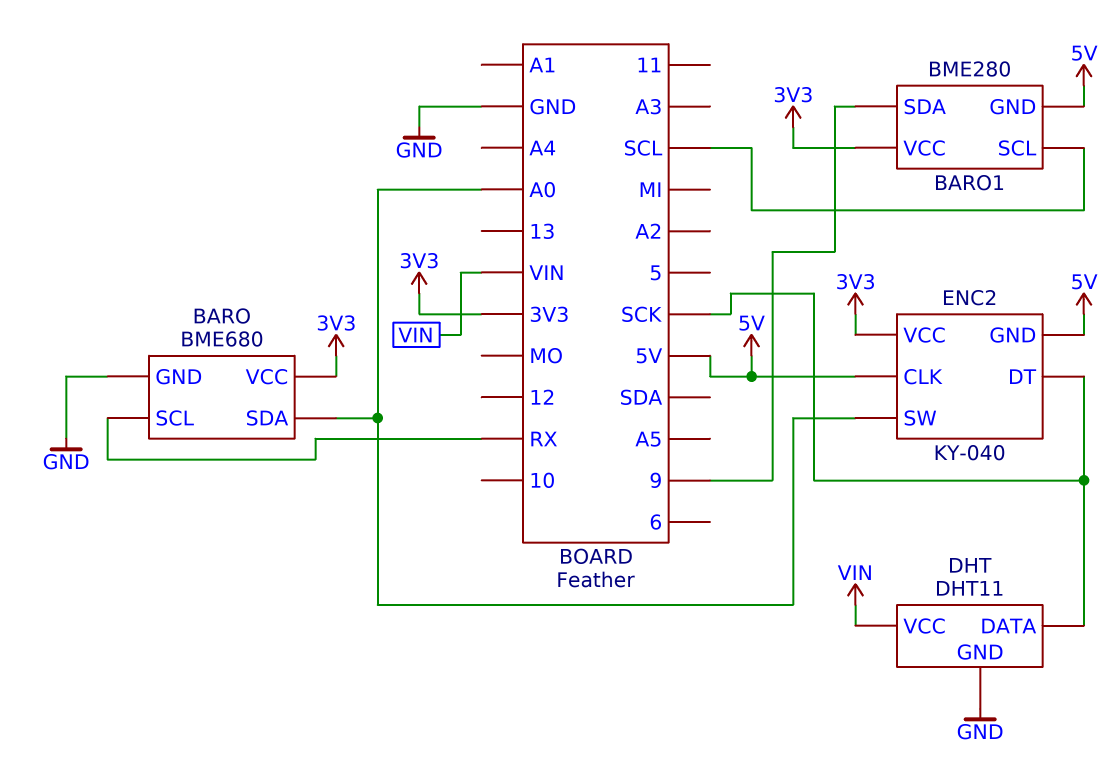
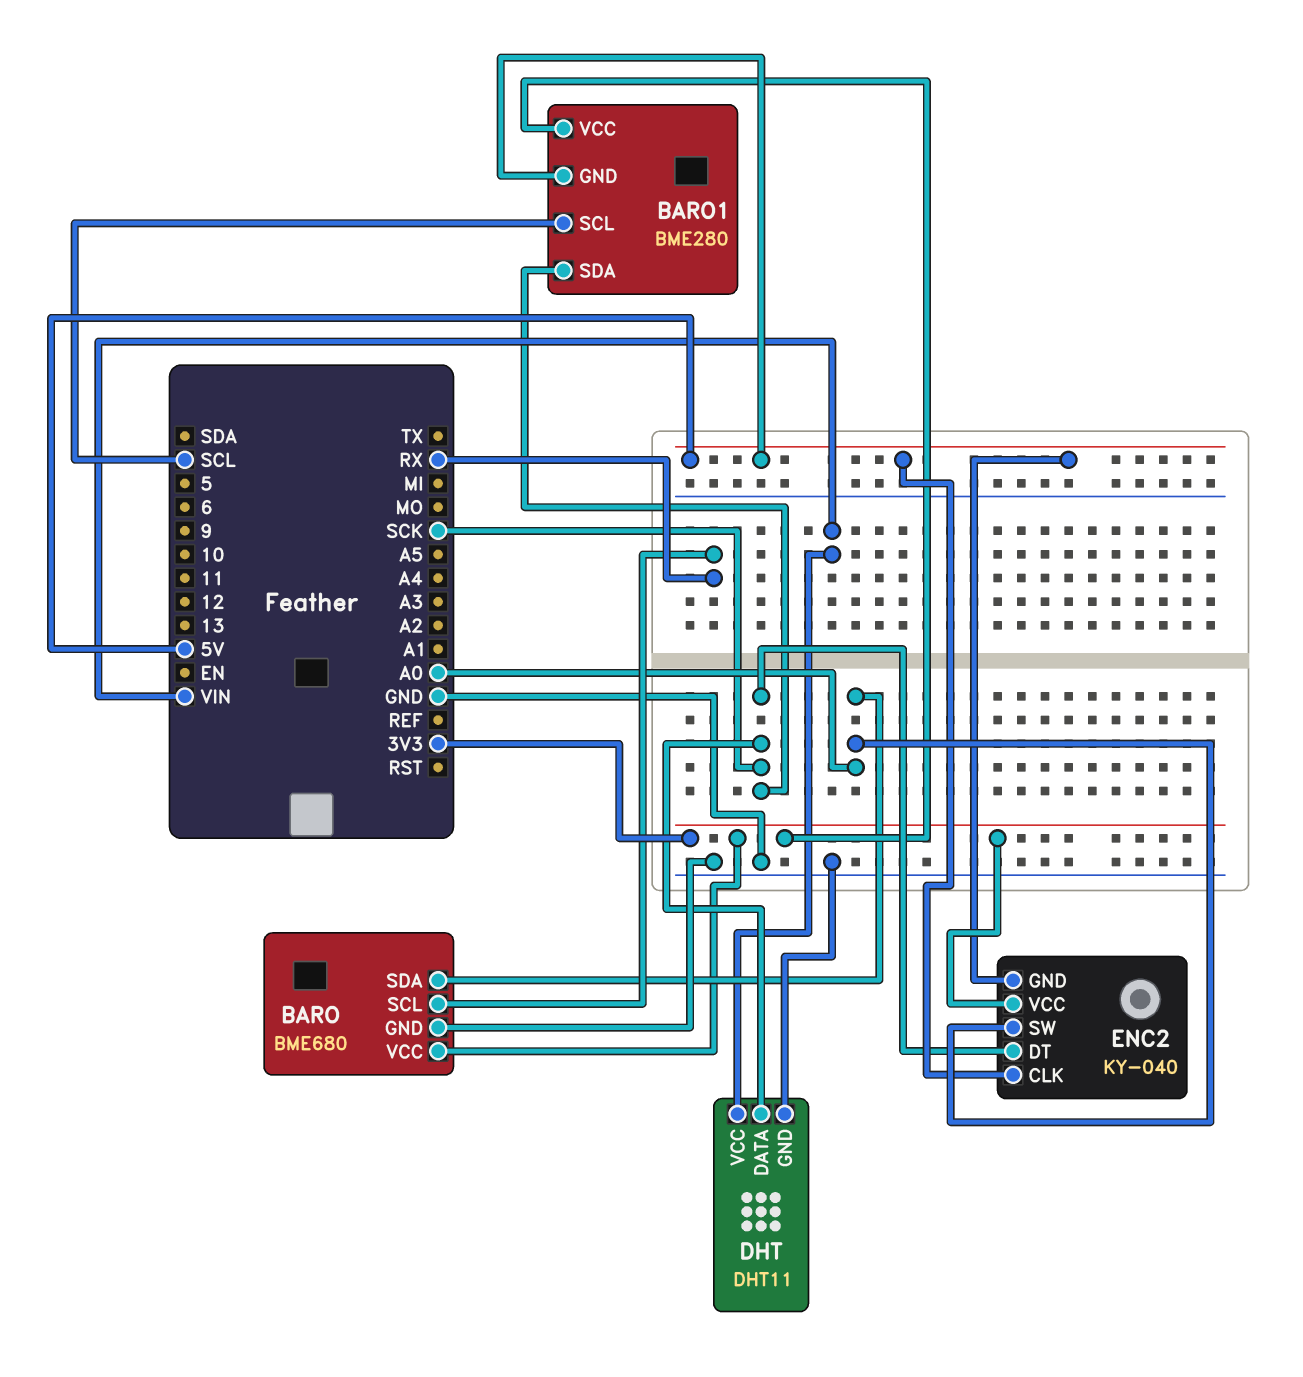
BARO1 pin SDA: 9 -> SCK

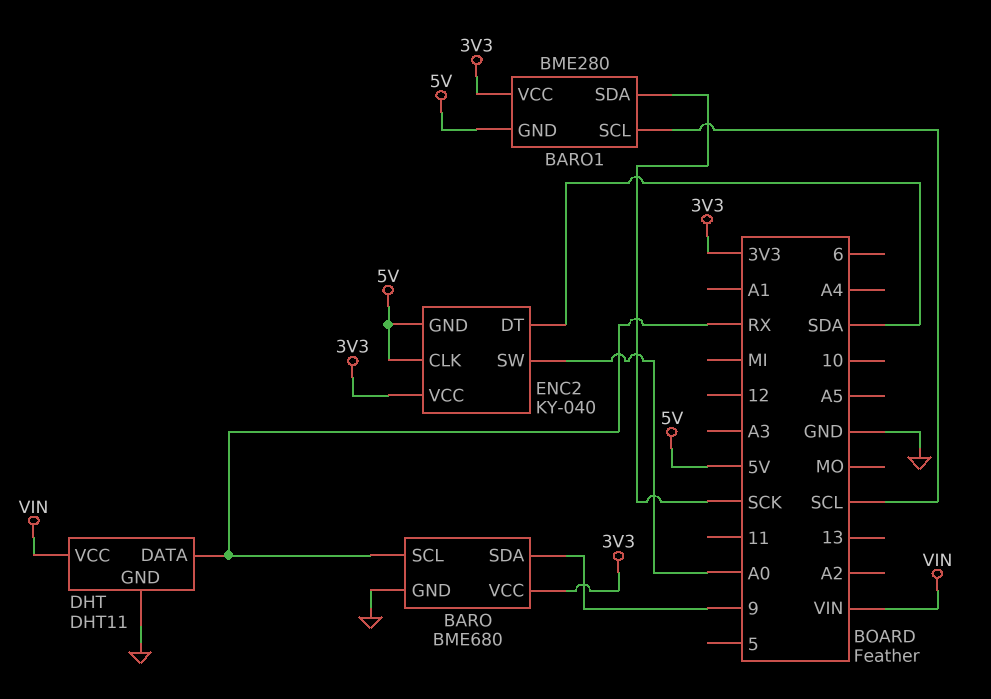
BARO pin SDA: A0 -> 9
DHT pin DATA: SCK -> RX
ENC2 pin DT: SCK -> SDA

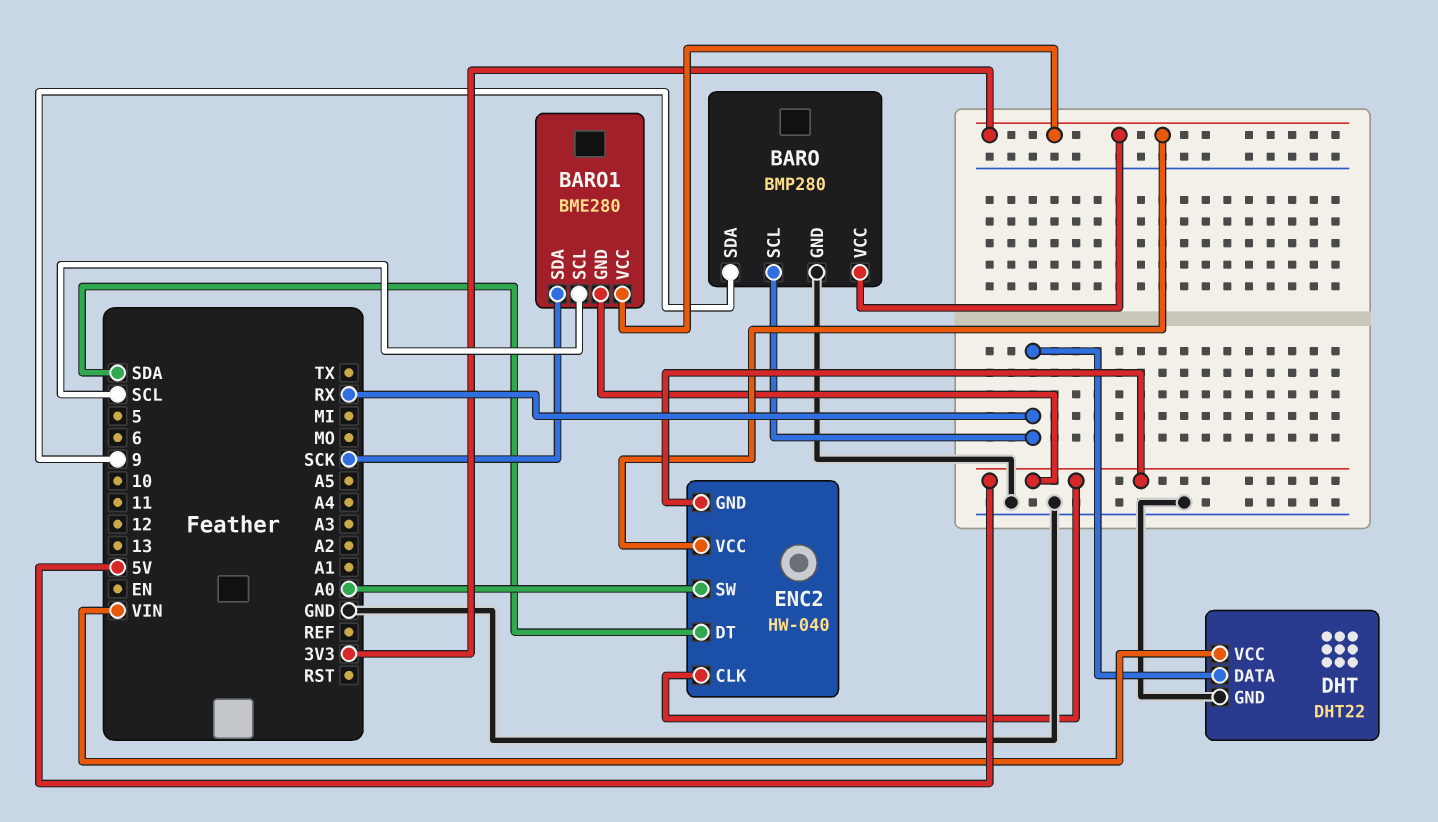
BARO: BME680 -> BMP280
DHT: DHT11 -> DHT22
ENC2: KY-040 -> HW-040

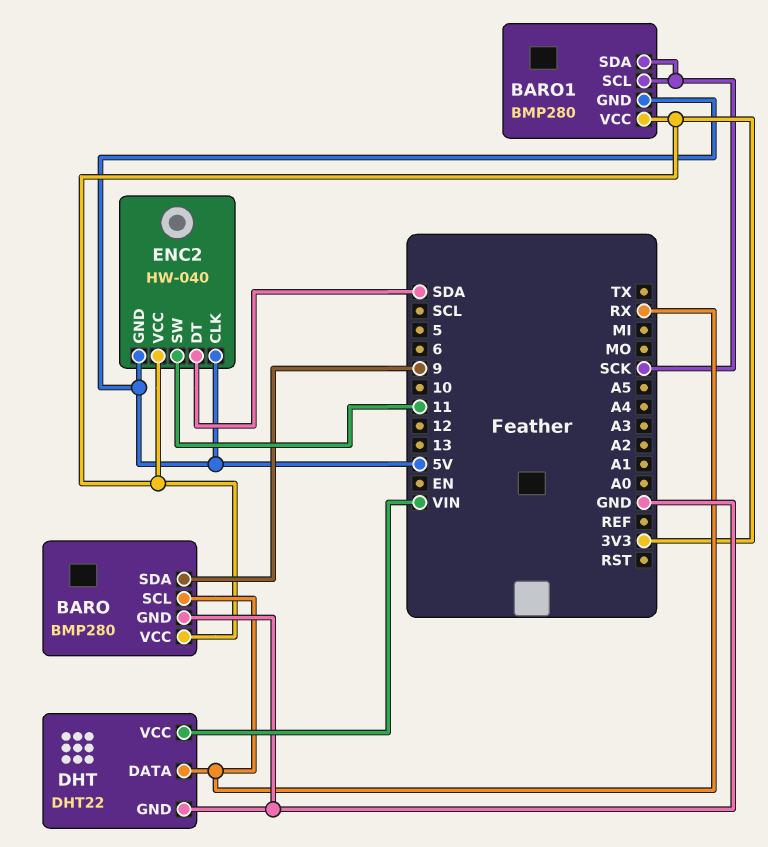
BARO1: BME280 -> BMP280
BARO1 pin SCL: SCL -> SCK
ENC2 pin SW: A0 -> 11

